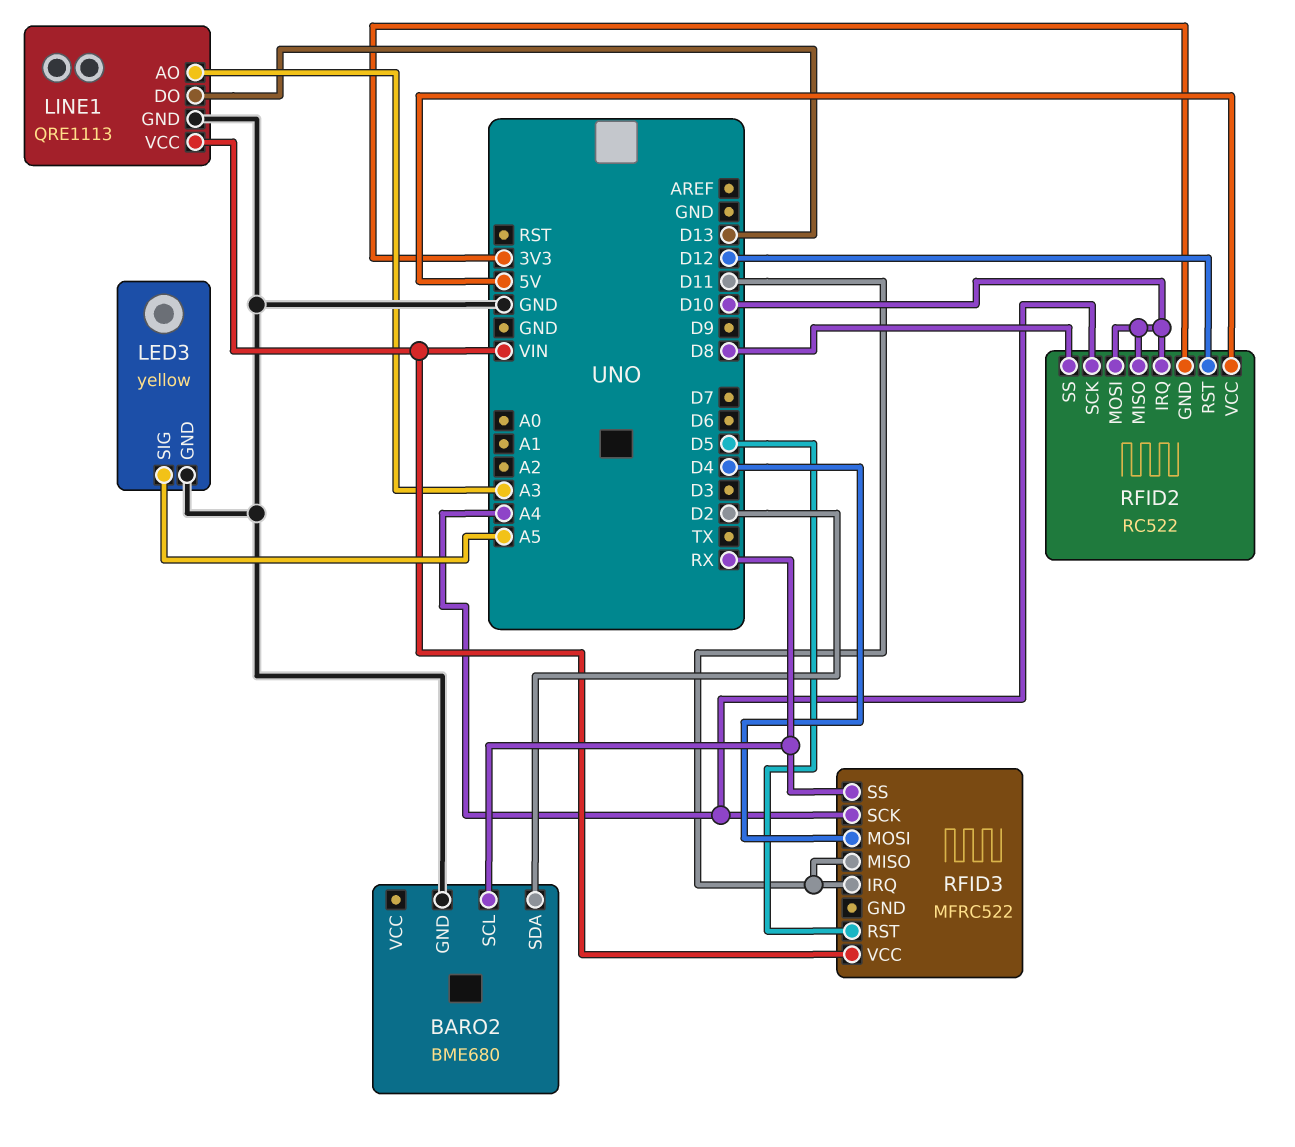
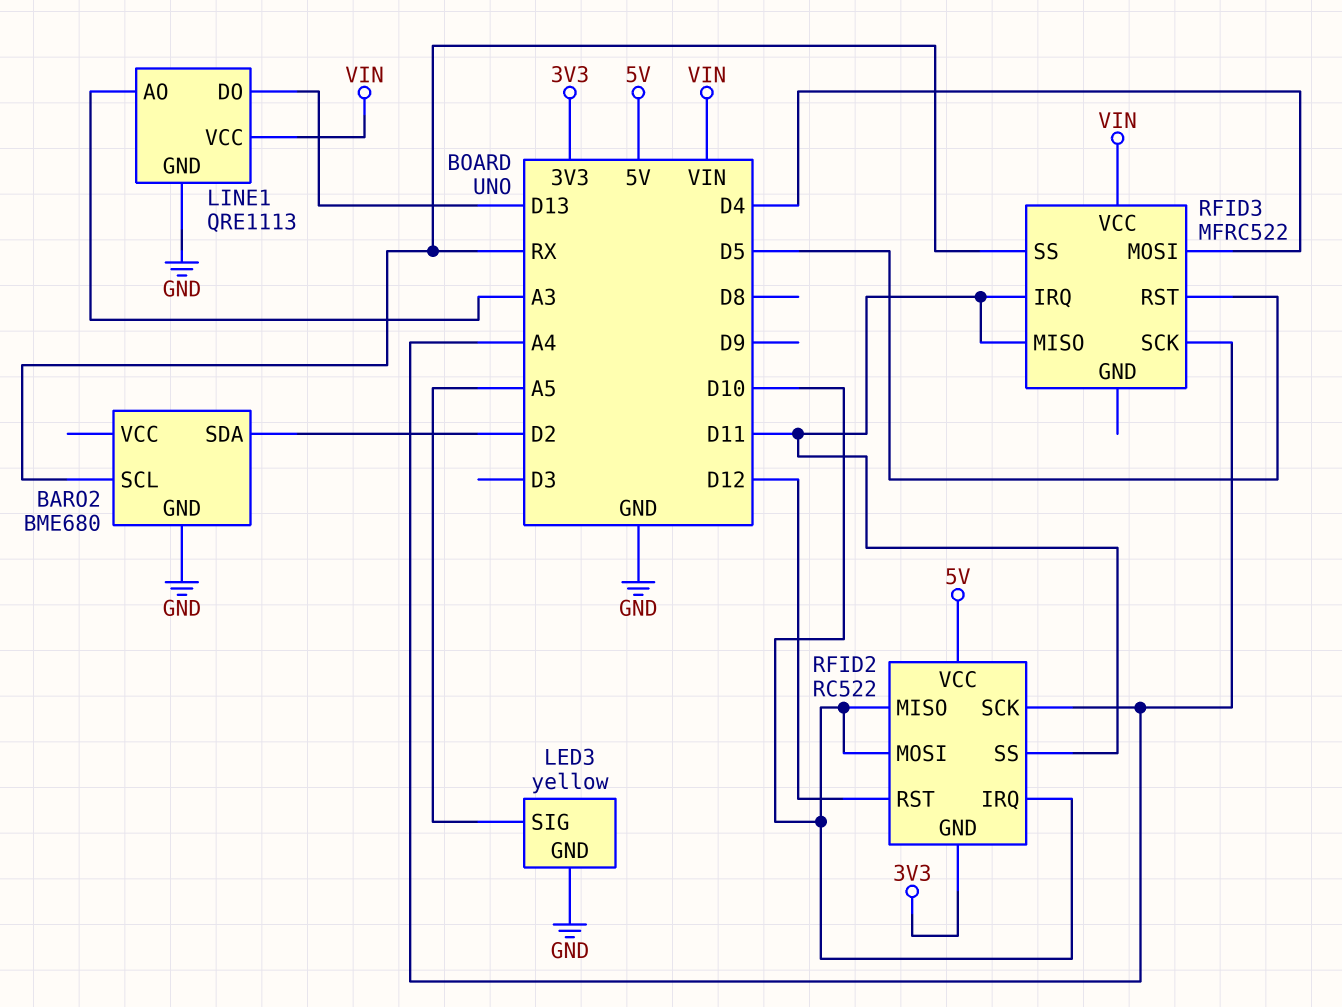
RFID2 pin SS: D8 -> D11

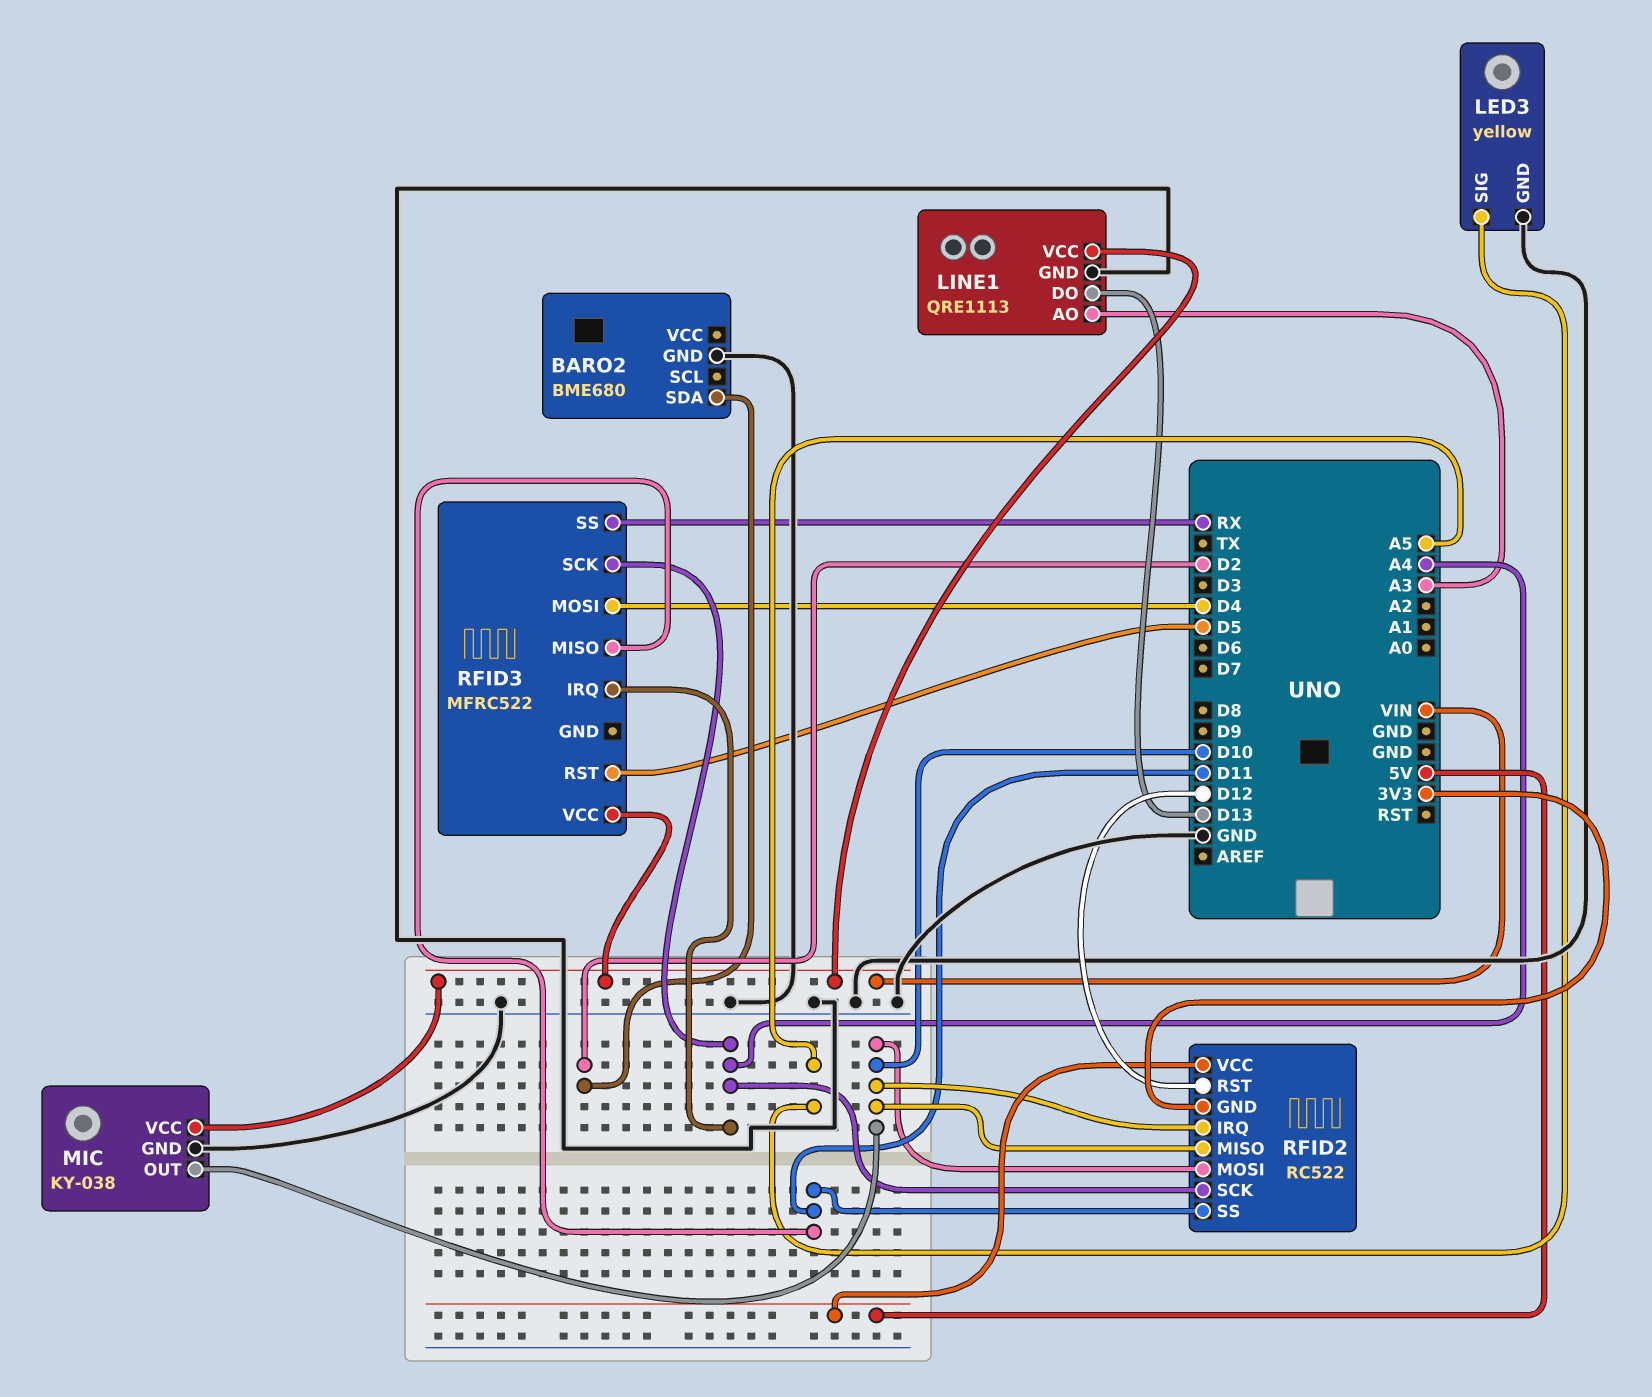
BARO2 pin SCL: RX -> none
MIC: none -> KY-038
MIC pin GND: none -> GND
MIC pin OUT: none -> D10
MIC pin VCC: none -> VIN
RFID3 pin IRQ: D11 -> A4

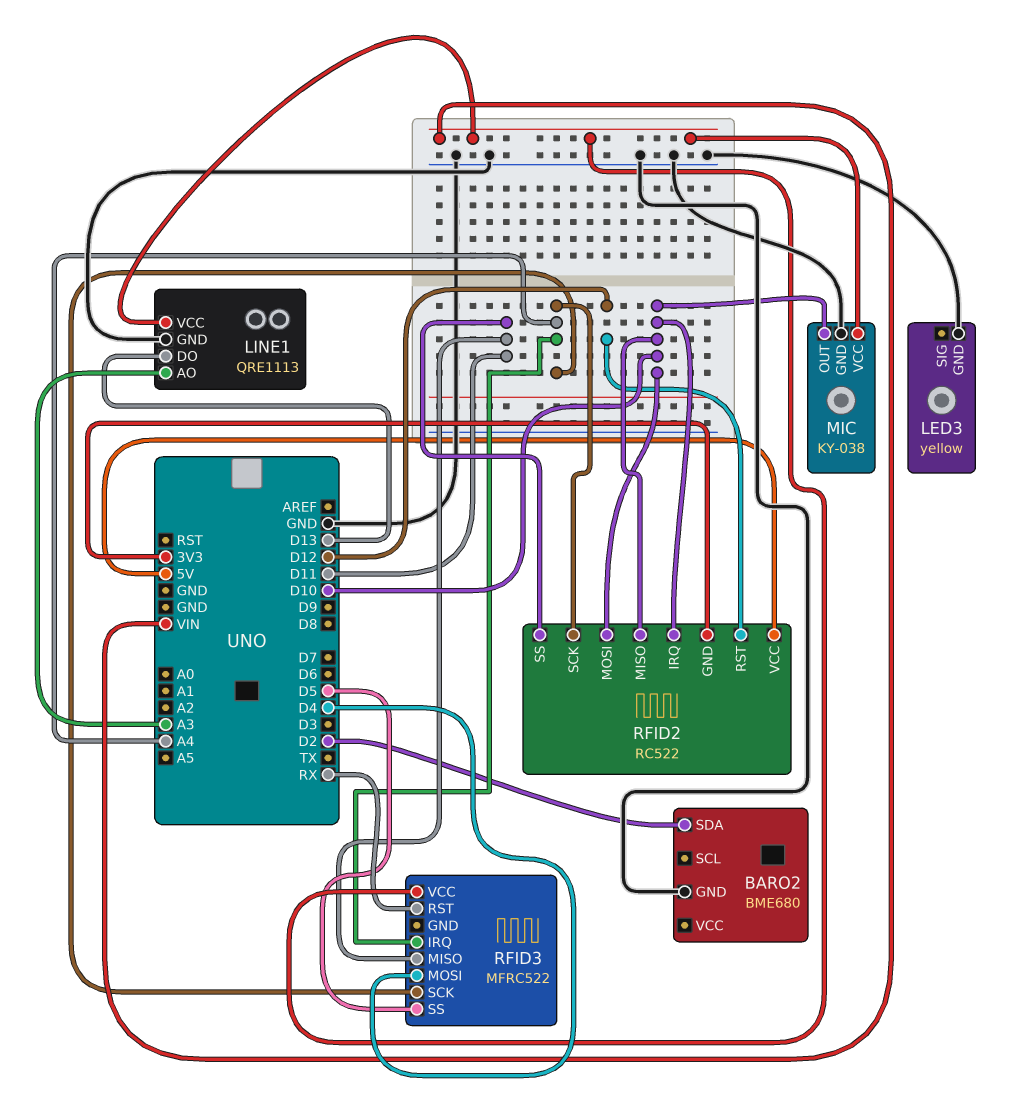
LED3 pin SIG: A5 -> none
RFID3 pin RST: D5 -> RX
RFID3 pin SS: RX -> D5

